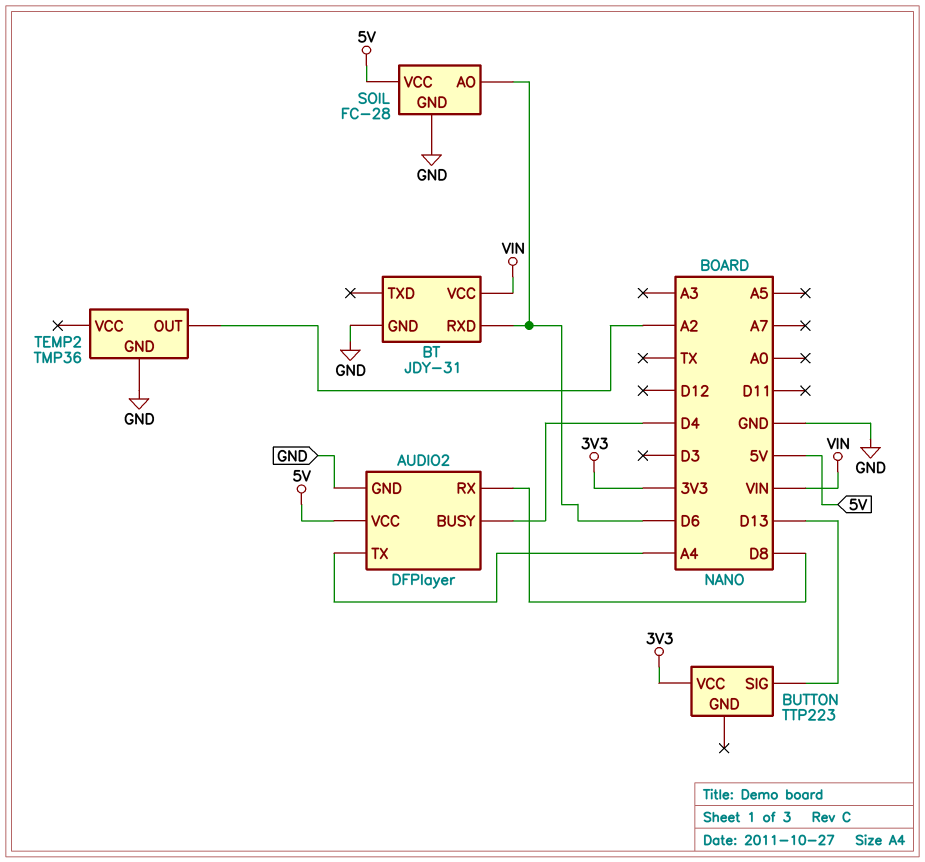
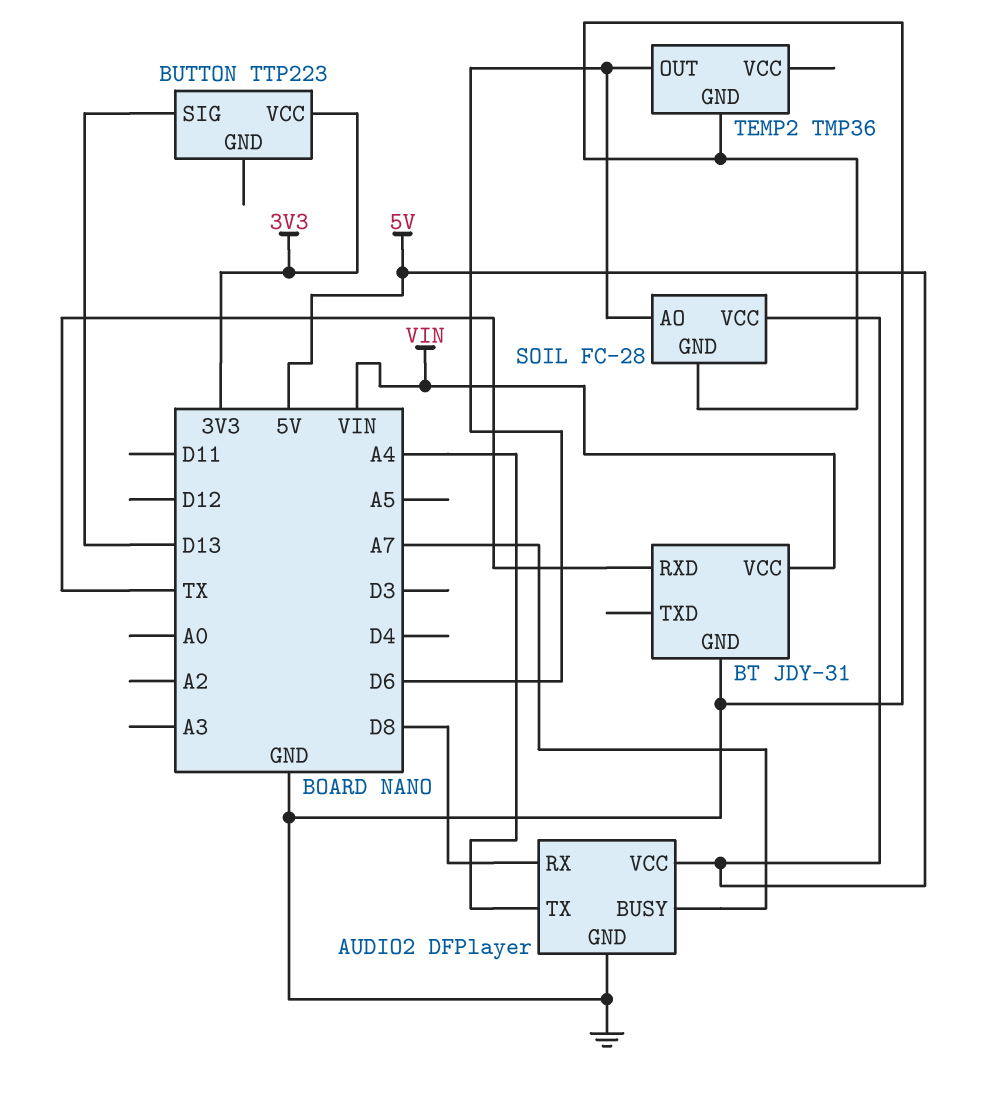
AUDIO2 pin BUSY: D4 -> A7
BT pin RXD: D6 -> TX
TEMP2 pin OUT: A2 -> D6

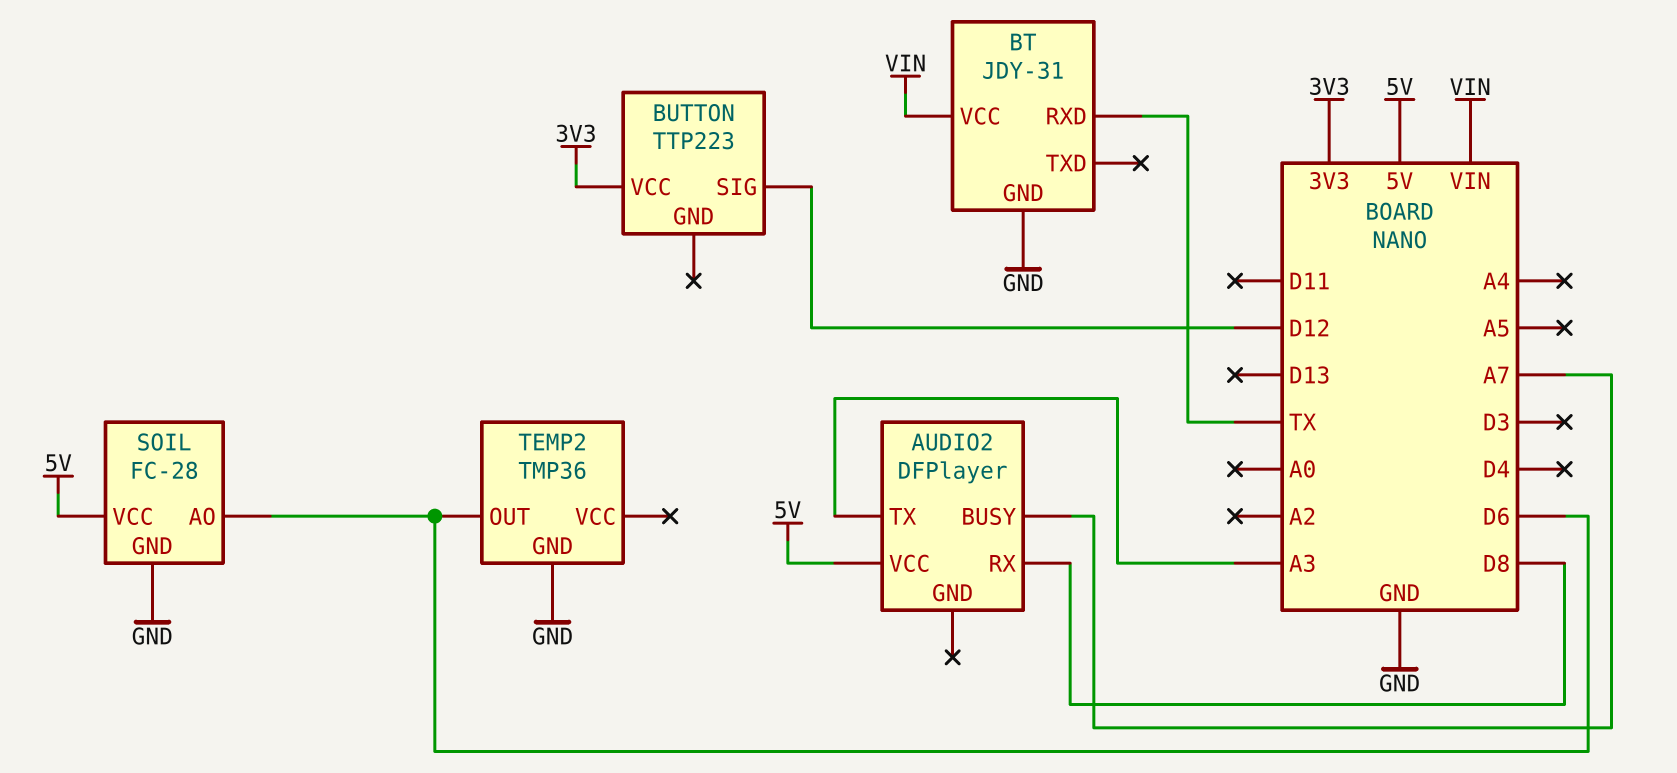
AUDIO2 pin GND: GND -> none
AUDIO2 pin TX: A4 -> A3
BUTTON pin SIG: D13 -> D12

